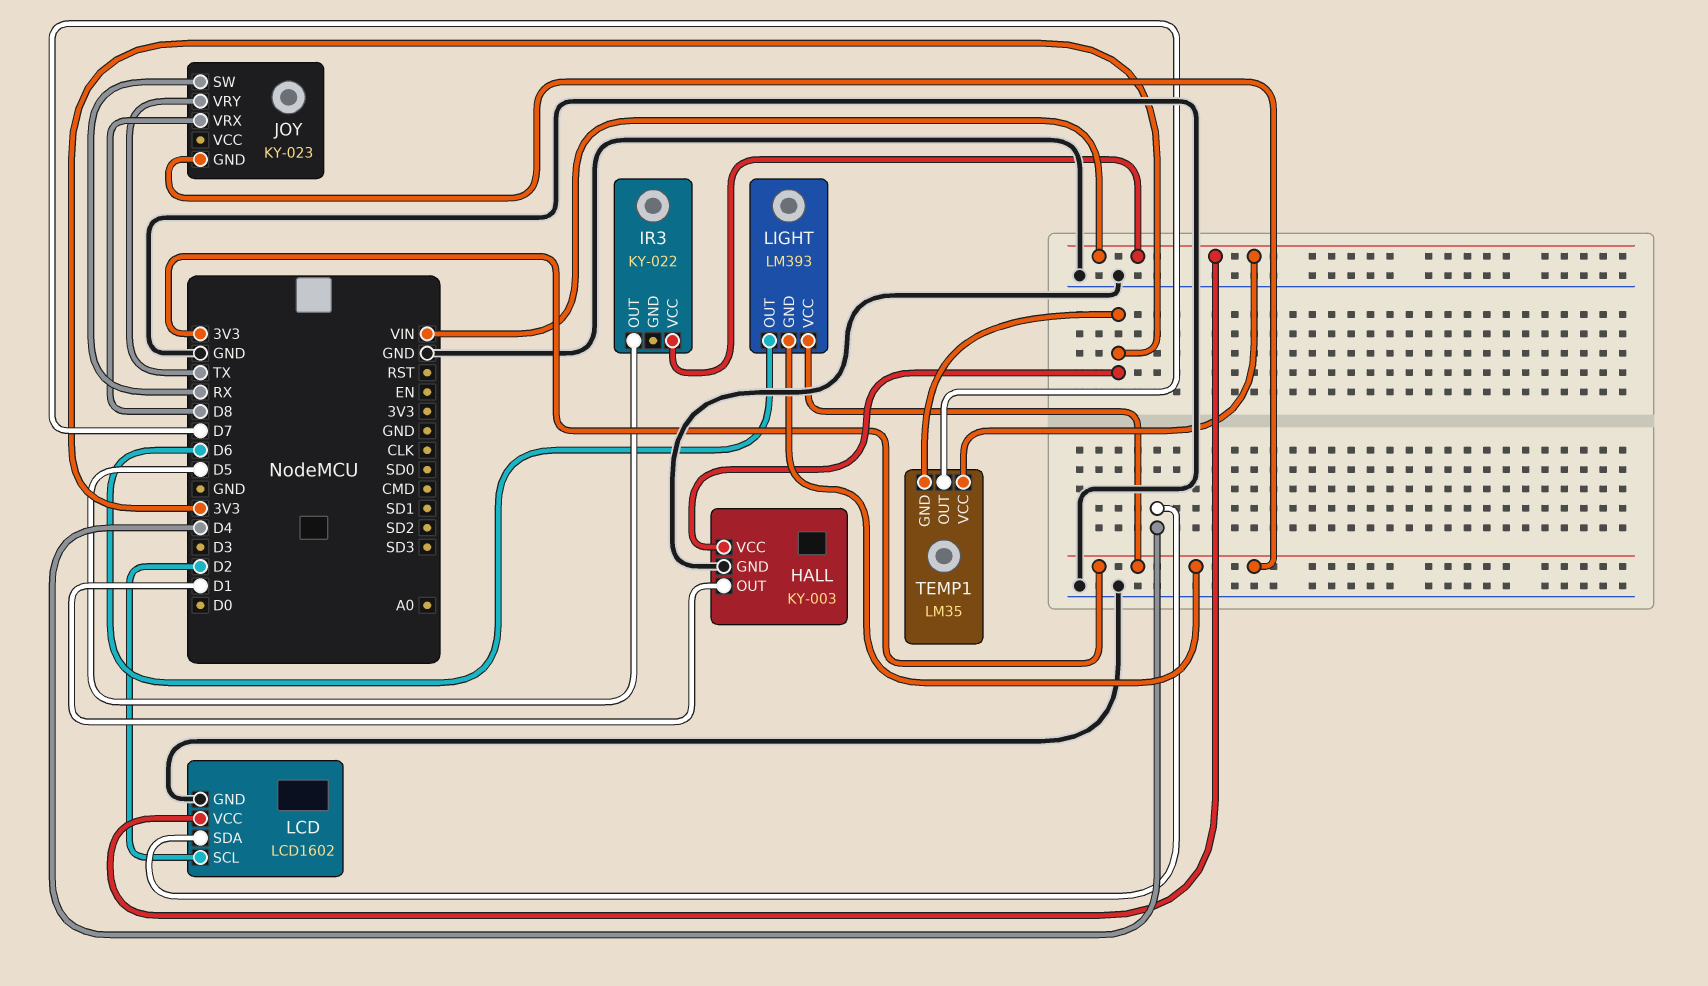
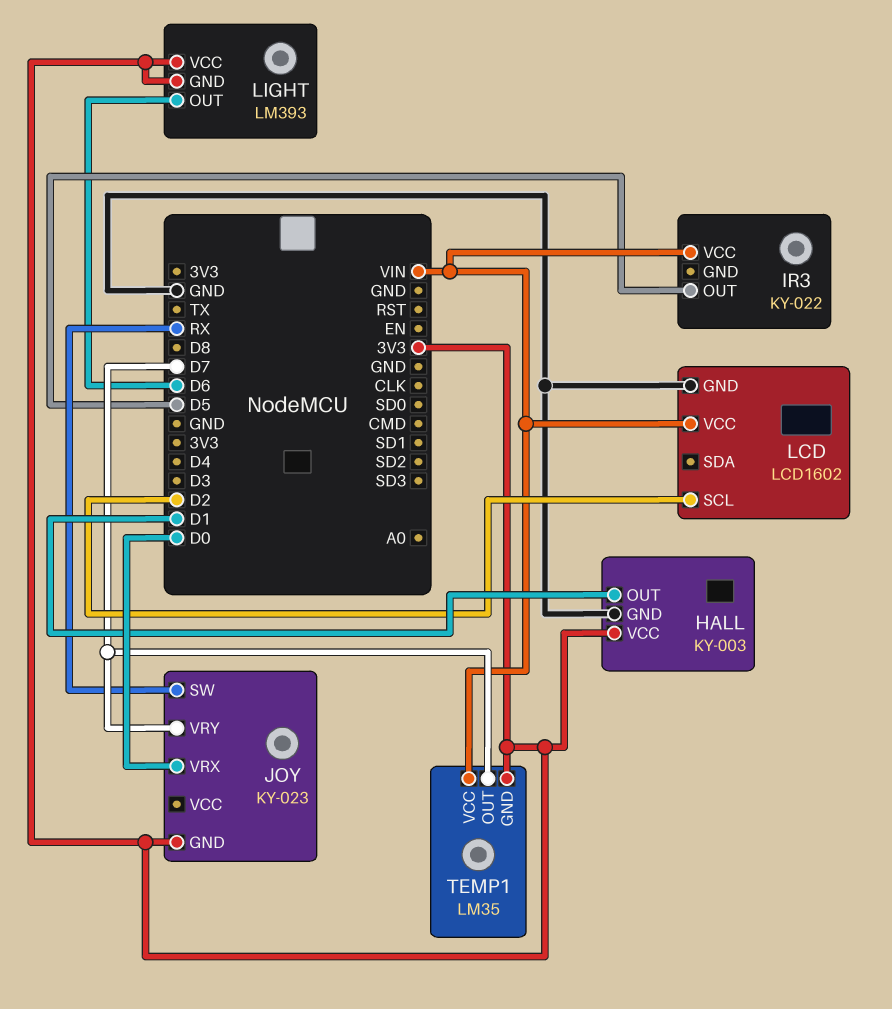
JOY pin VRX: D8 -> D0
JOY pin VRY: TX -> D7
LCD pin SDA: D4 -> none

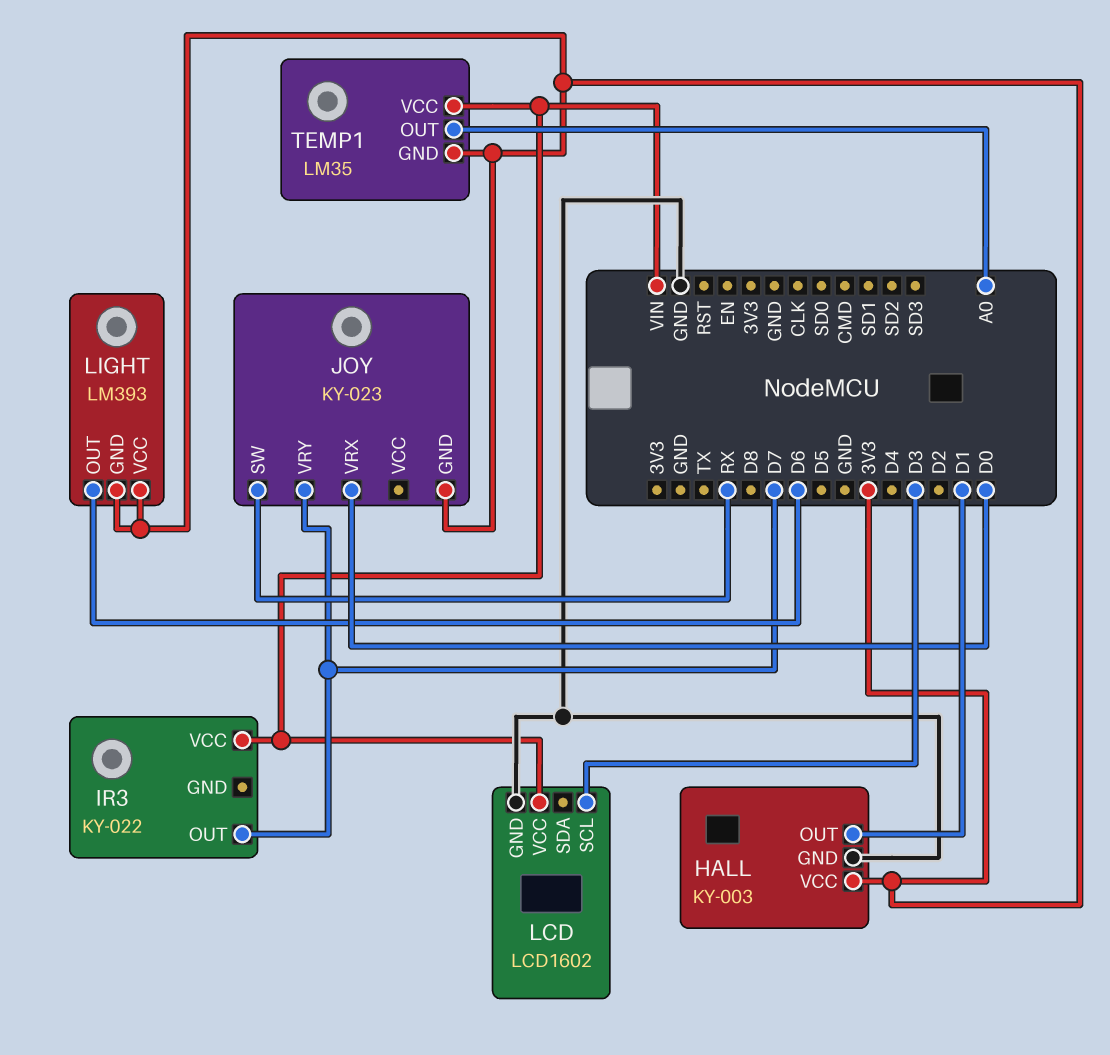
IR3 pin OUT: D5 -> D7
LCD pin SCL: D2 -> D3
TEMP1 pin OUT: D7 -> A0

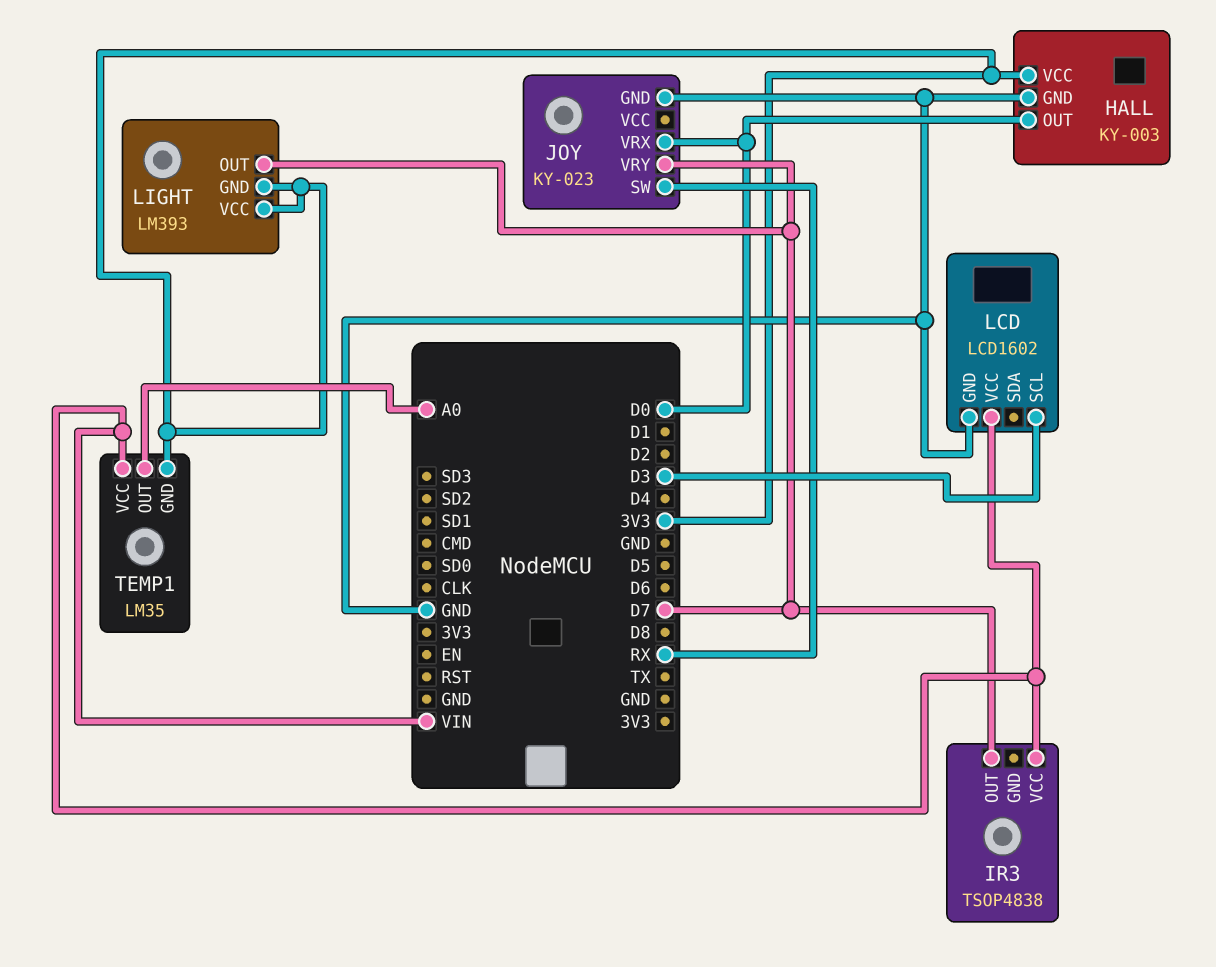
HALL pin OUT: D1 -> D0
IR3: KY-022 -> TSOP4838
JOY pin GND: 3V3 -> GND
LIGHT pin OUT: D6 -> D7

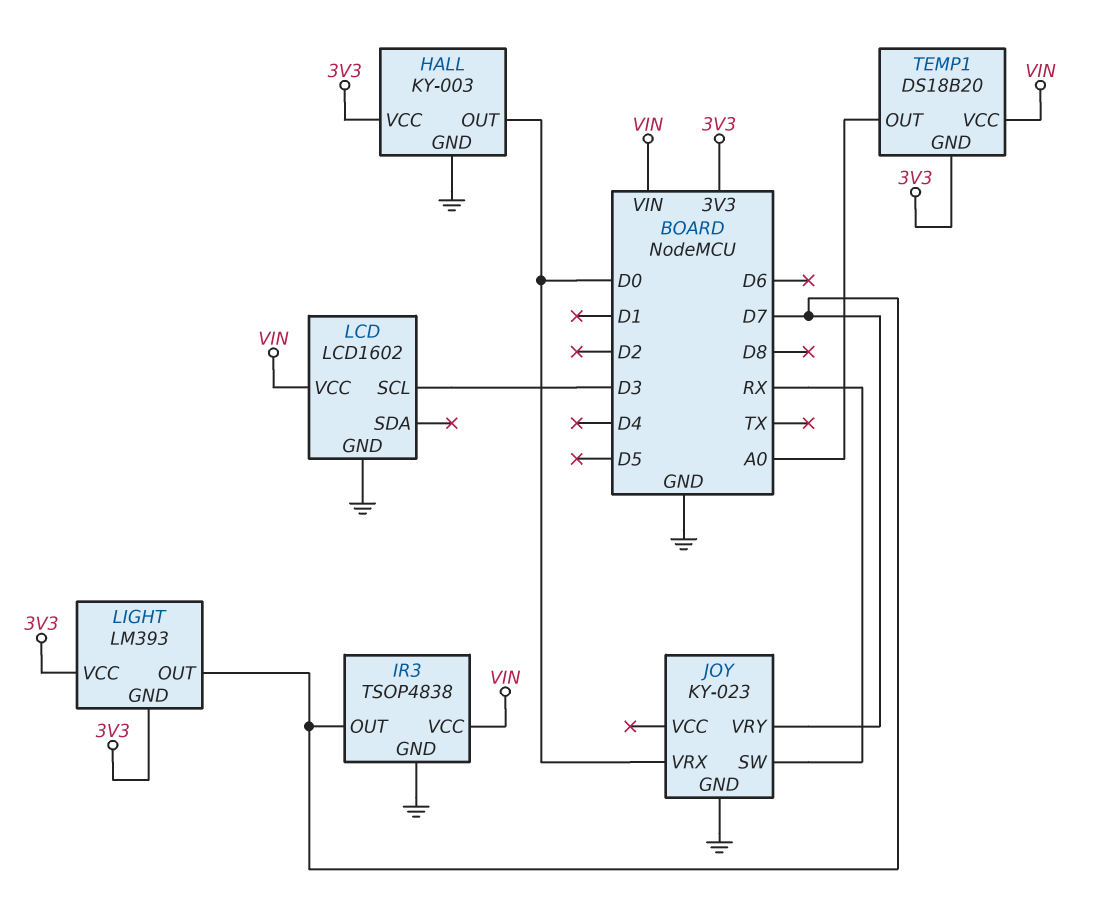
IR3 pin GND: none -> GND
TEMP1: LM35 -> DS18B20

